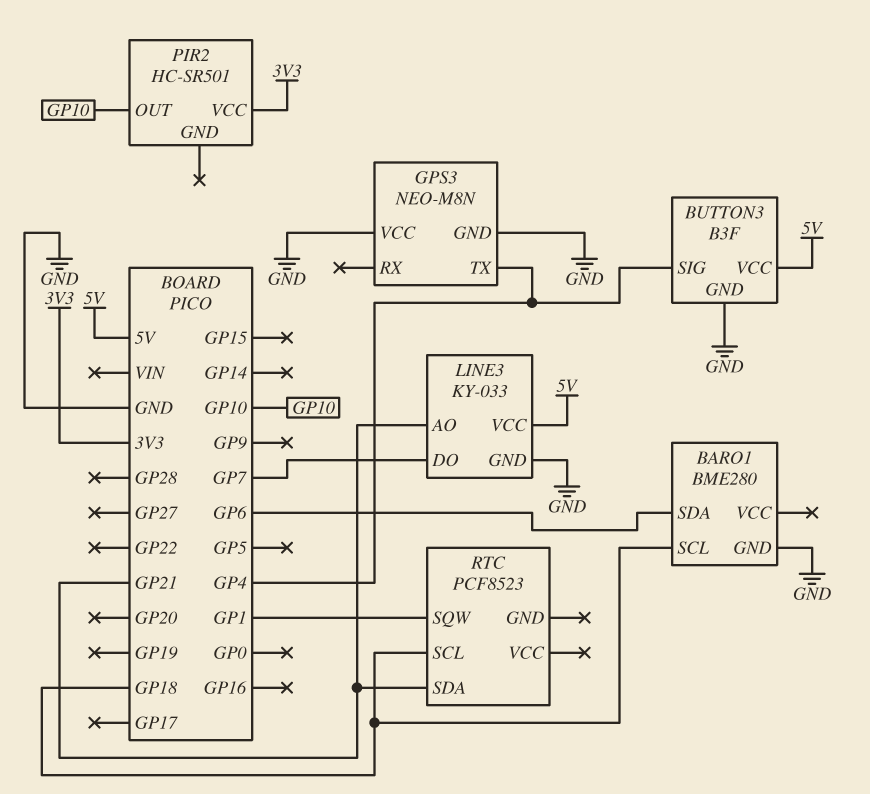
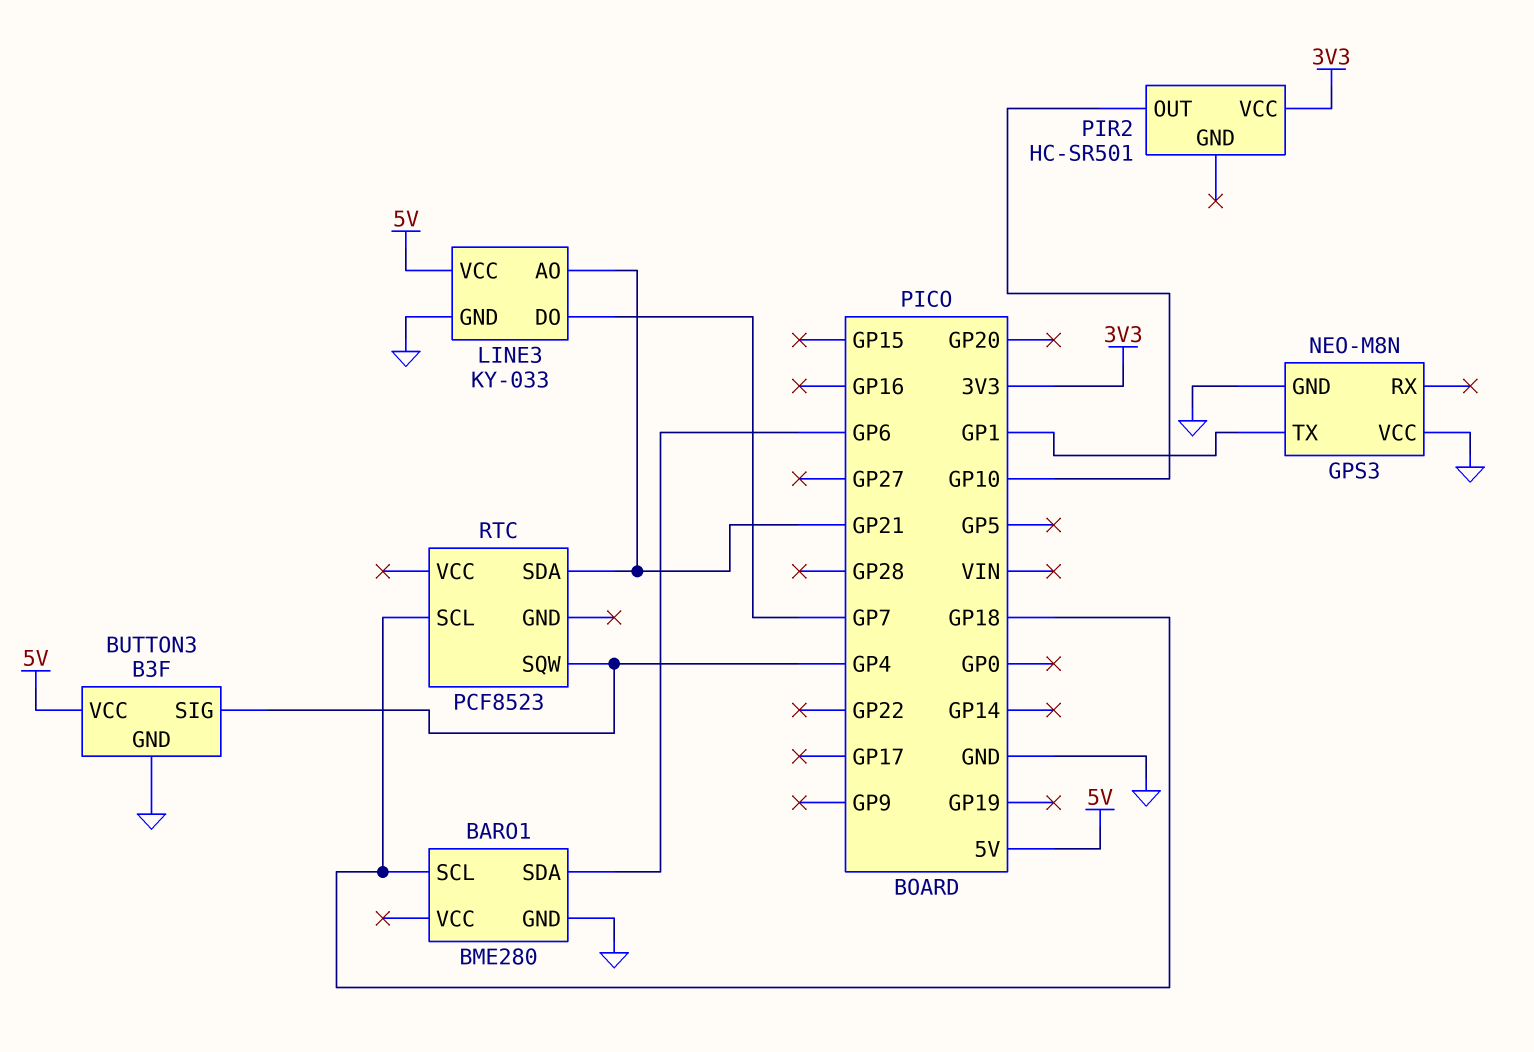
GPS3 pin TX: GP4 -> GP1
RTC pin SQW: GP1 -> GP4

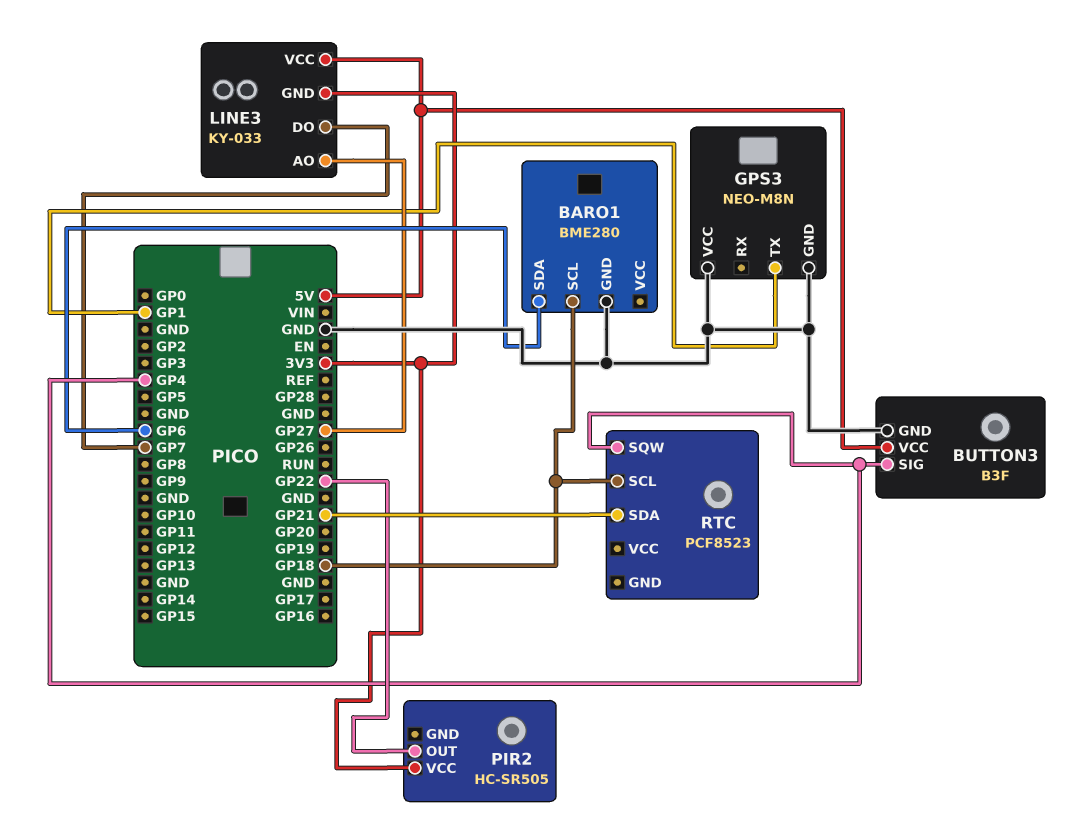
LINE3 pin AO: GP21 -> GP27
LINE3 pin GND: GND -> 3V3
PIR2: HC-SR501 -> HC-SR505
PIR2 pin OUT: GP10 -> GP22

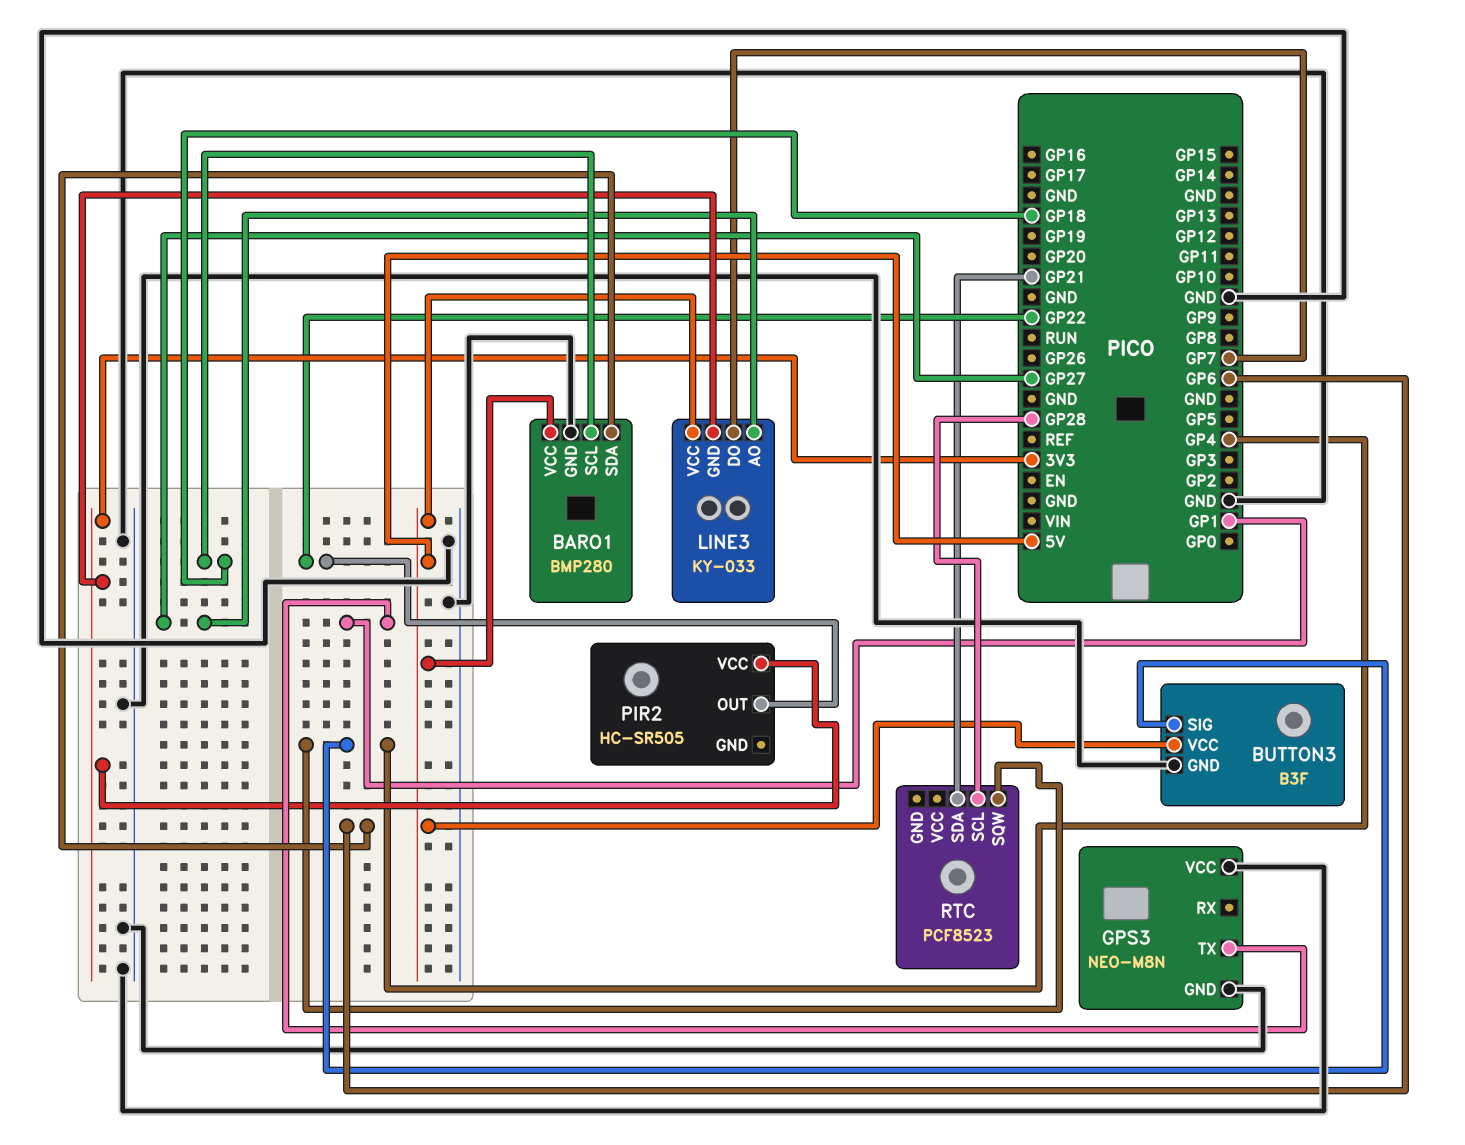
BARO1: BME280 -> BMP280
BARO1 pin VCC: none -> 5V
RTC pin SCL: GP18 -> GP28

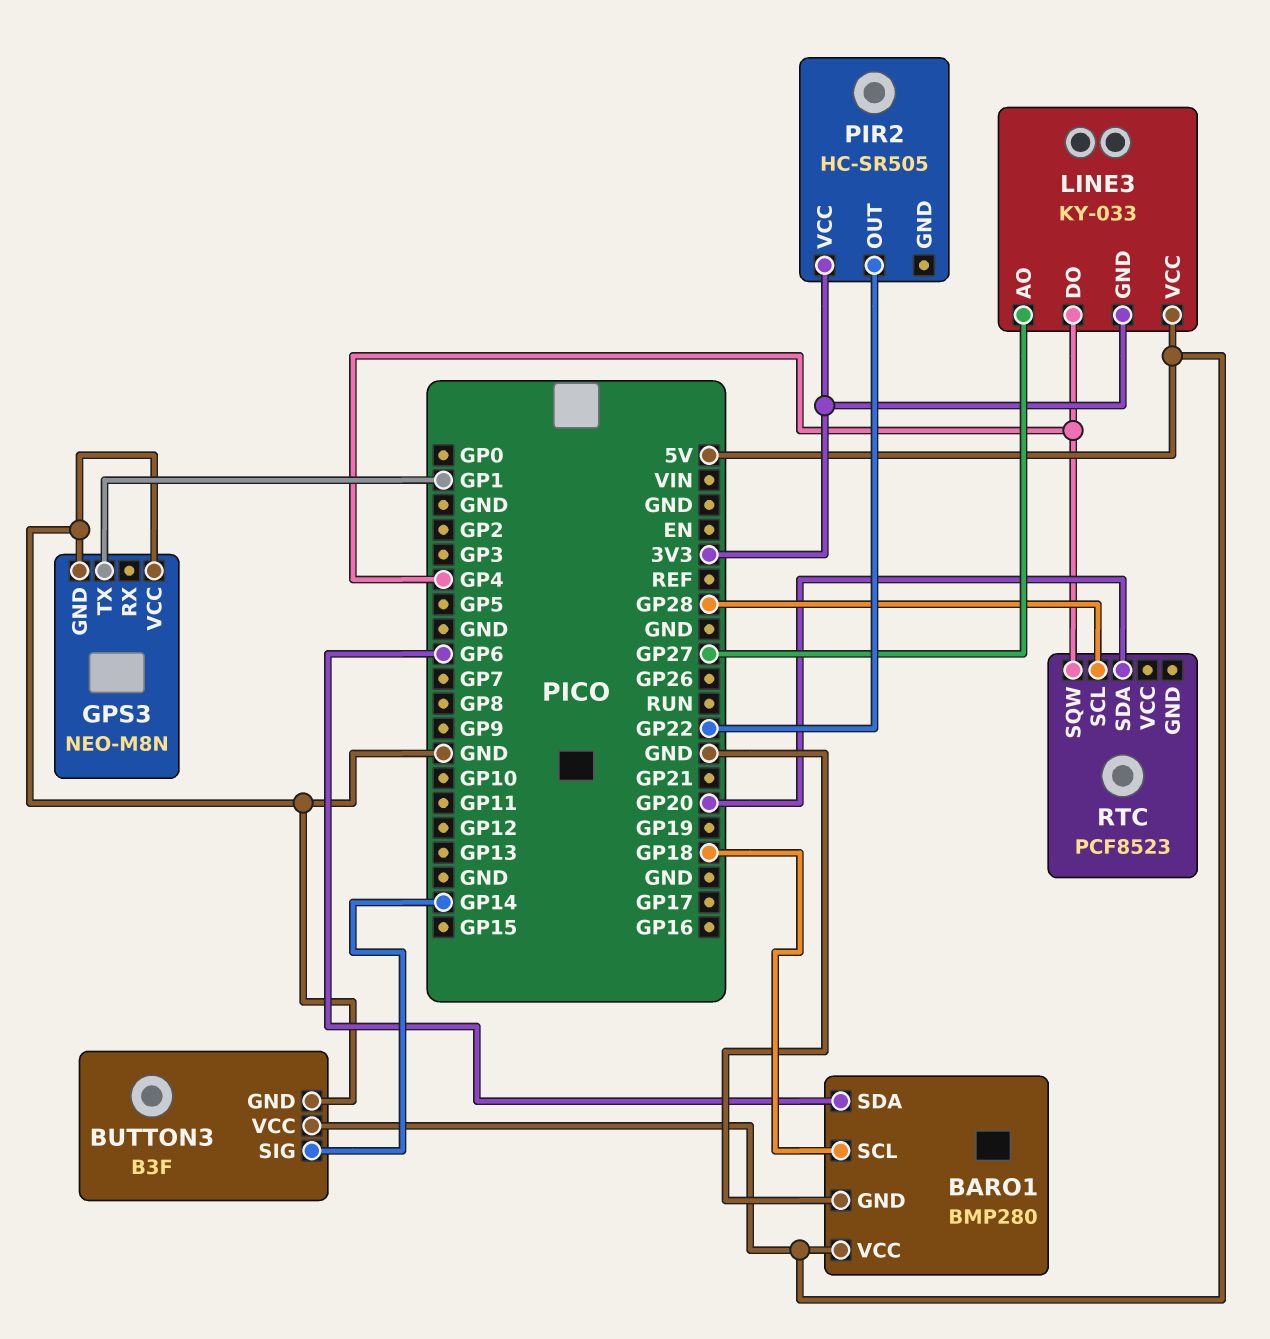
BUTTON3 pin SIG: GP4 -> GP14
LINE3 pin DO: GP7 -> GP4
RTC pin SDA: GP21 -> GP20

